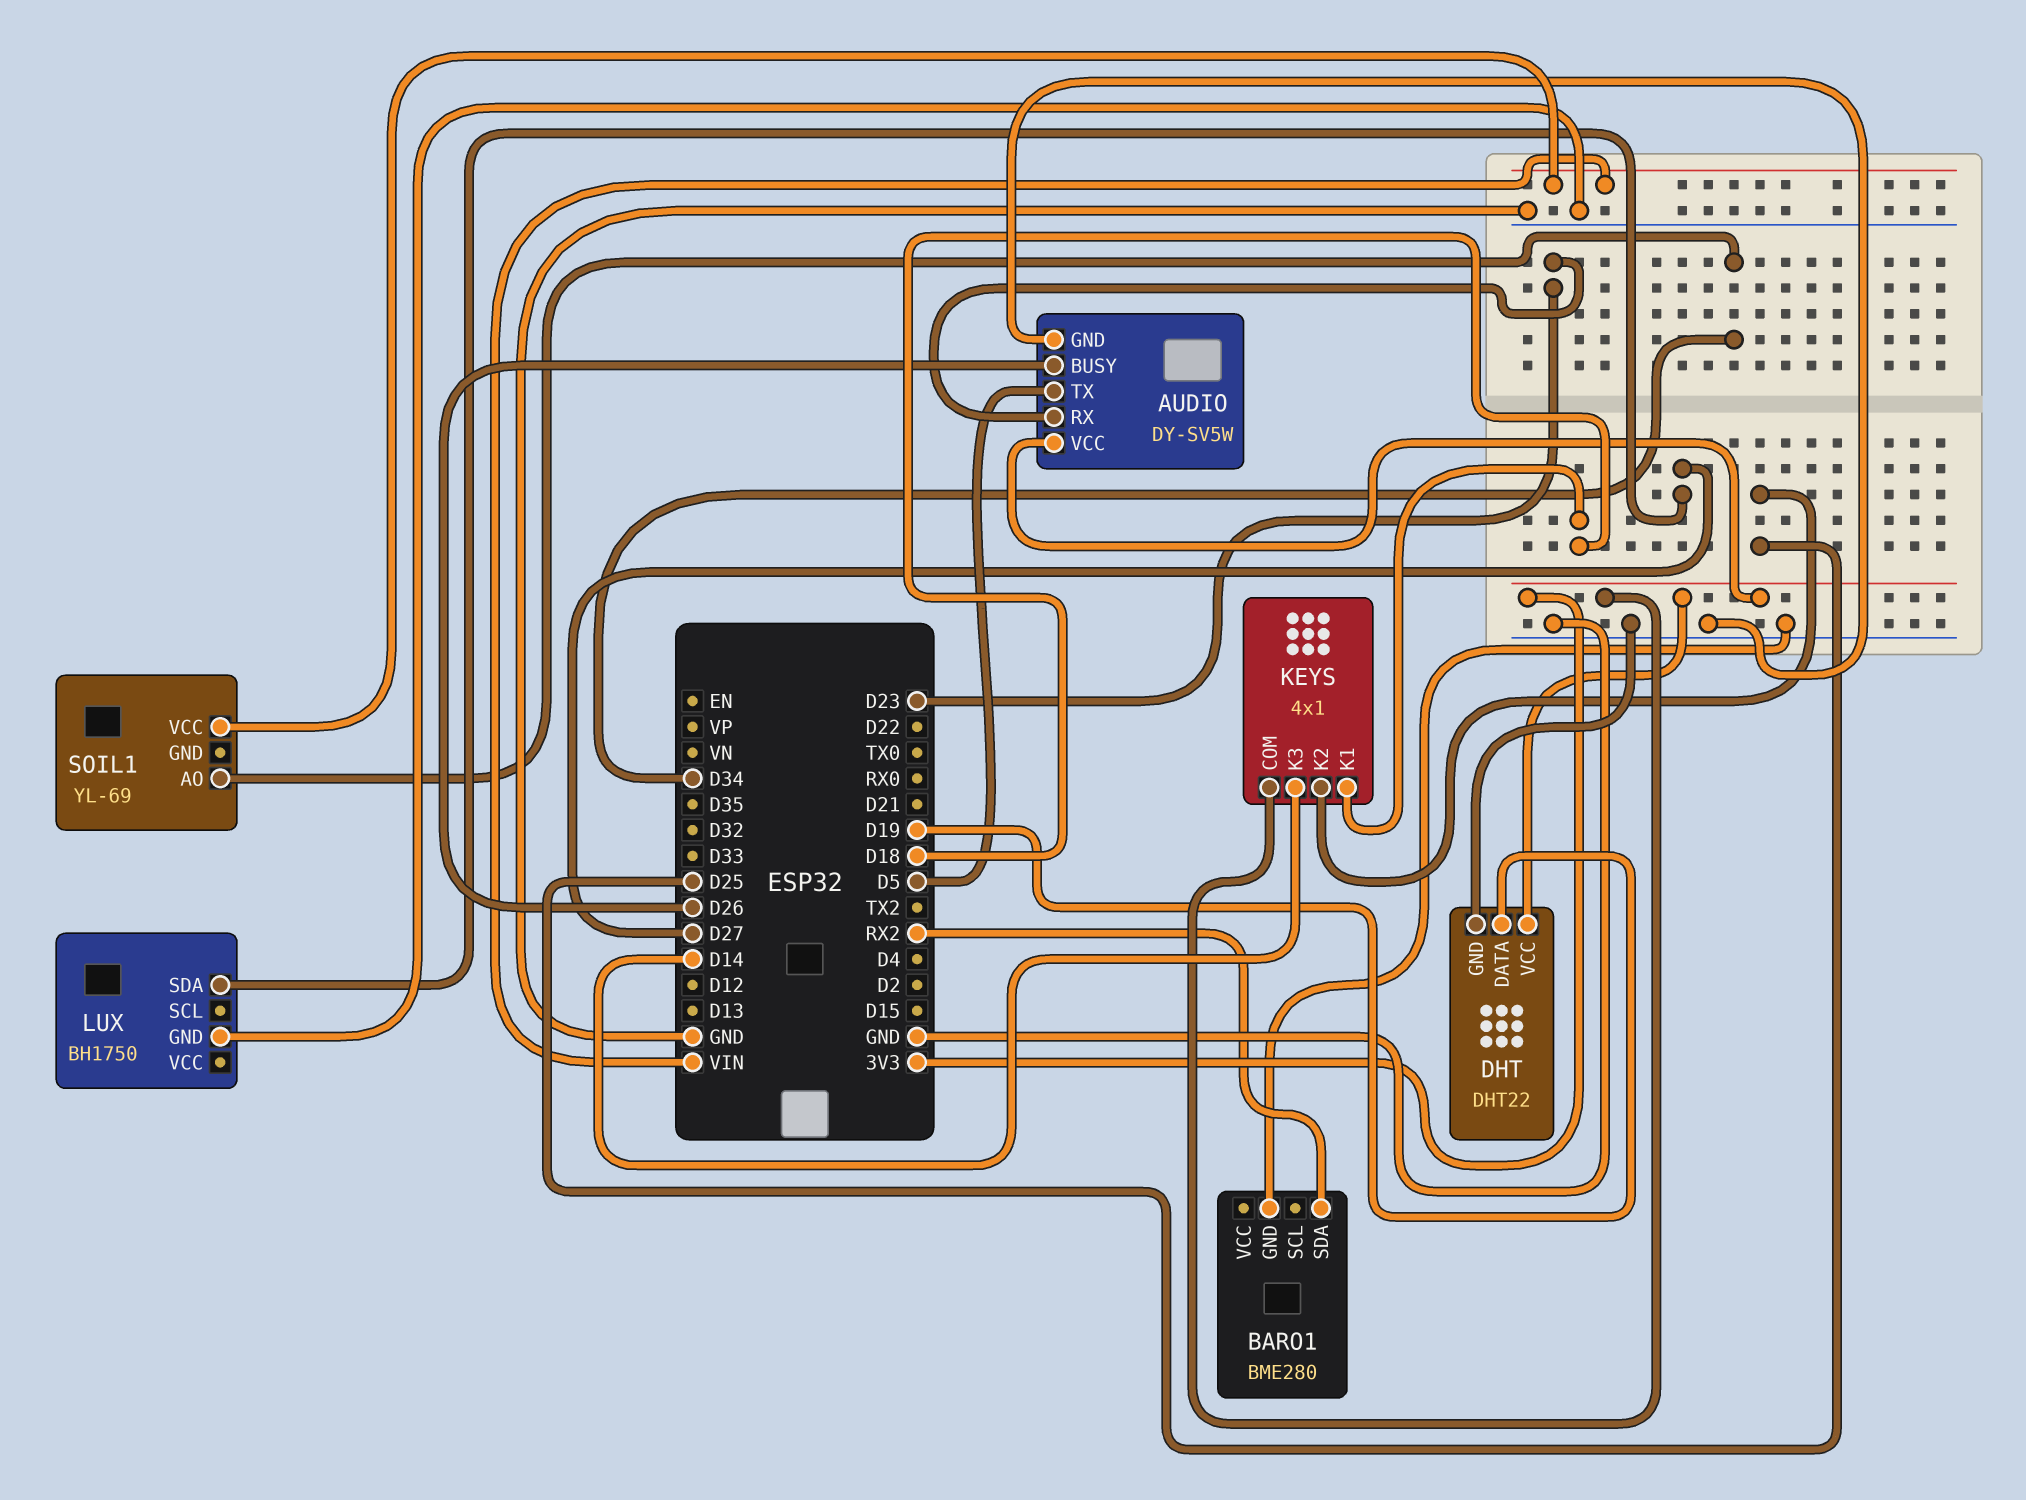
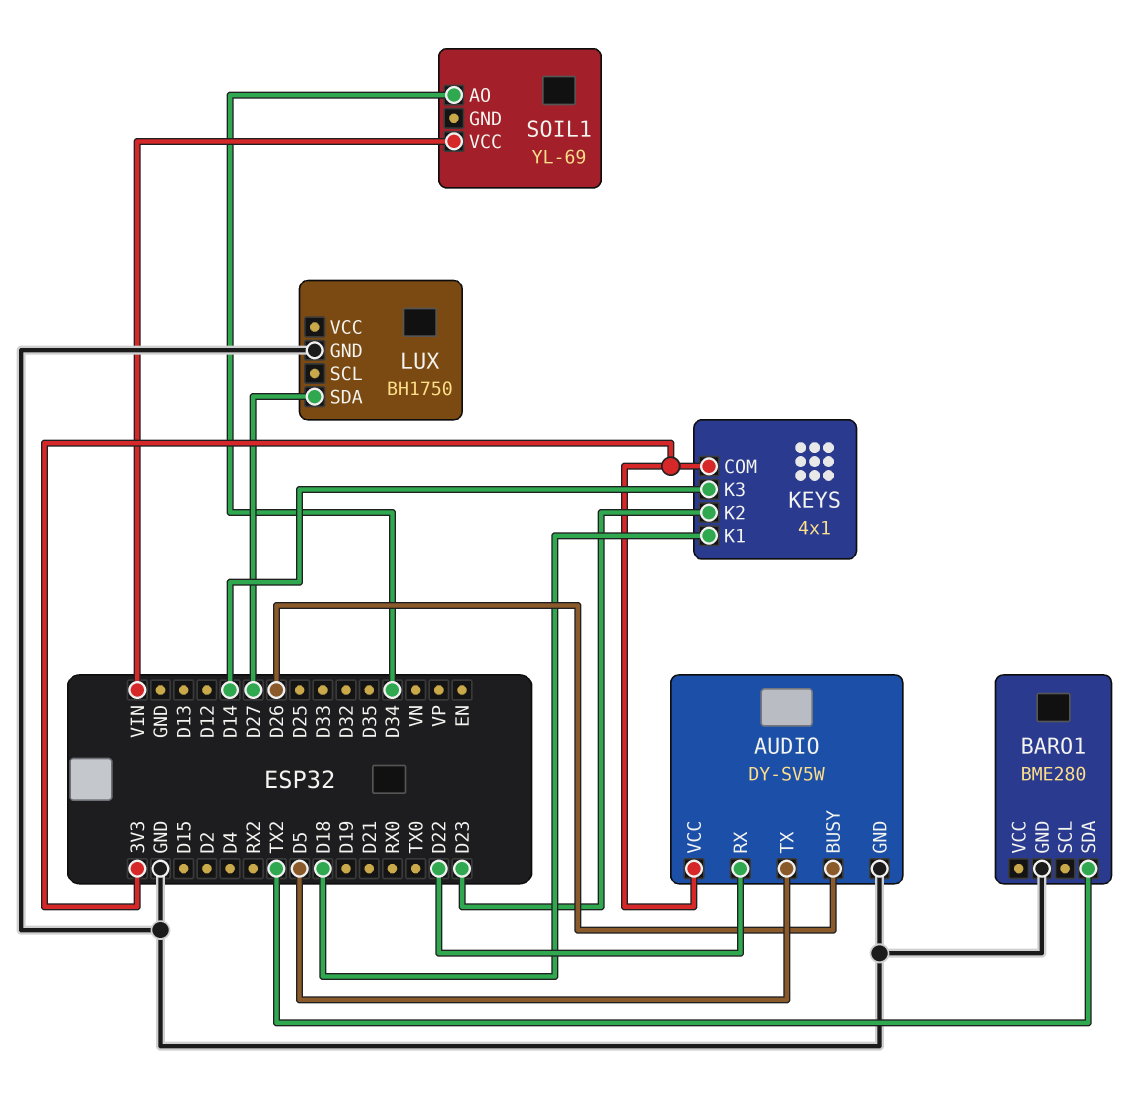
AUDIO pin RX: D23 -> D22
BARO1 pin SDA: RX2 -> TX2
DHT: DHT22 -> none
DHT pin DATA: D19 -> none
DHT pin GND: GND -> none
DHT pin VCC: 3V3 -> none
KEYS pin K2: D25 -> D23

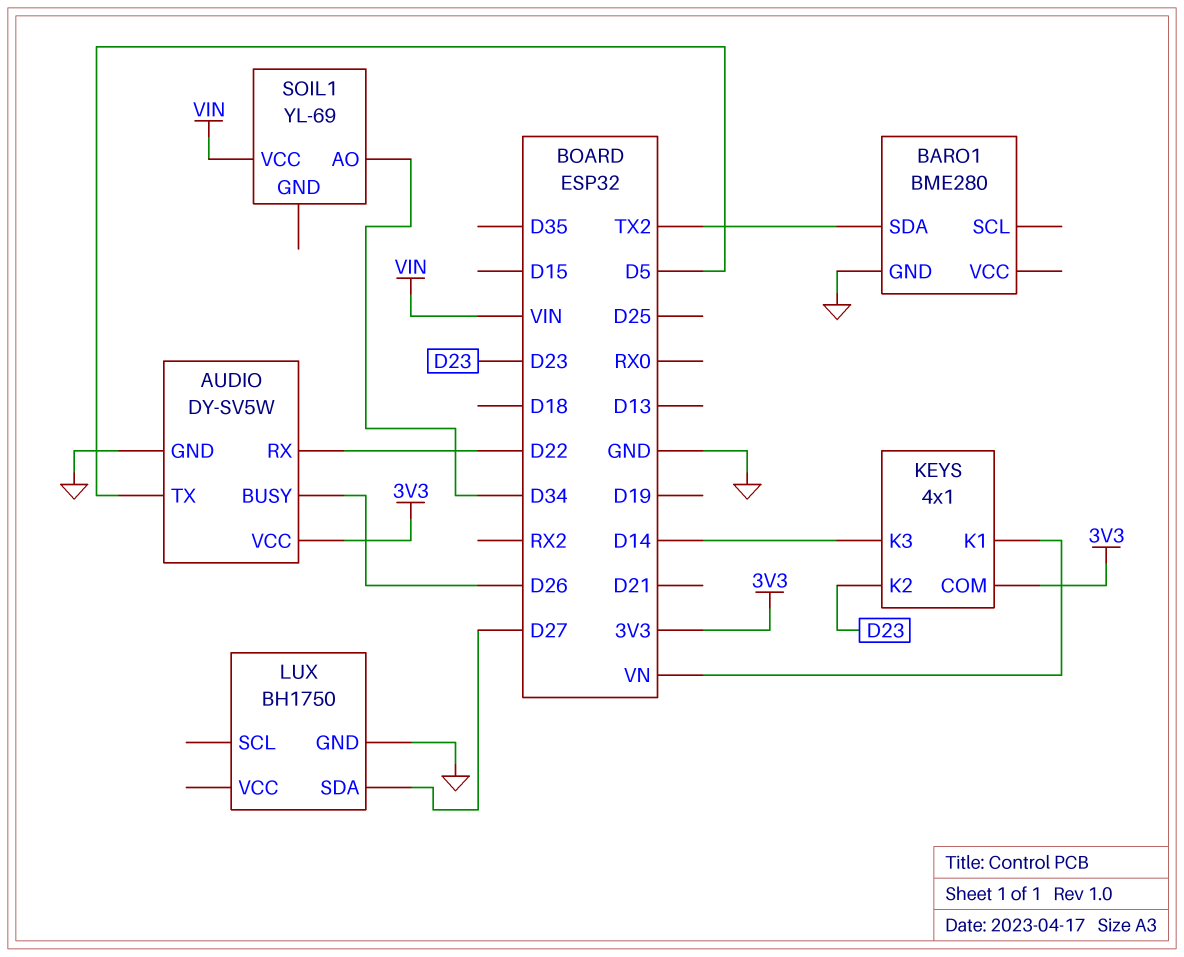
KEYS pin K1: D18 -> VN

